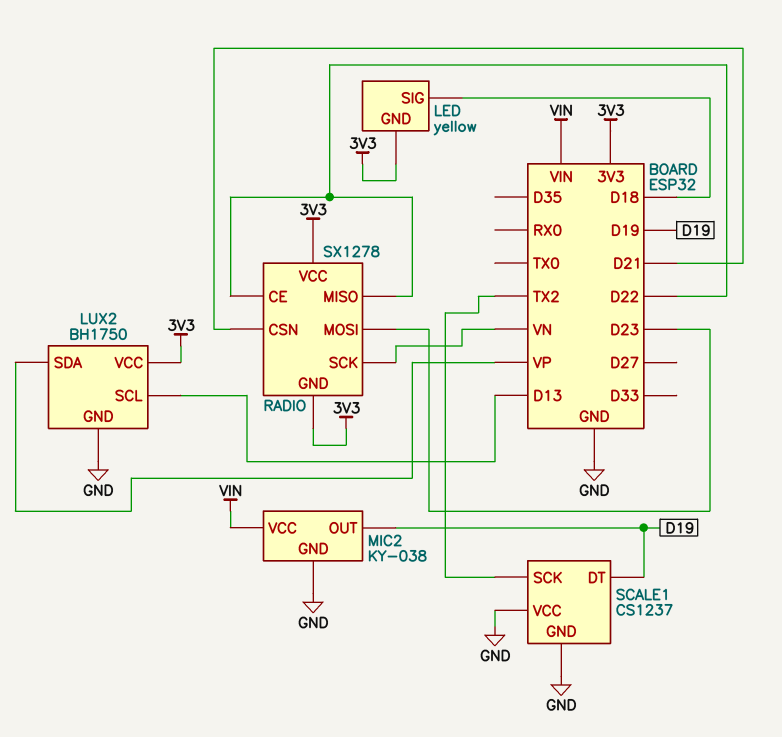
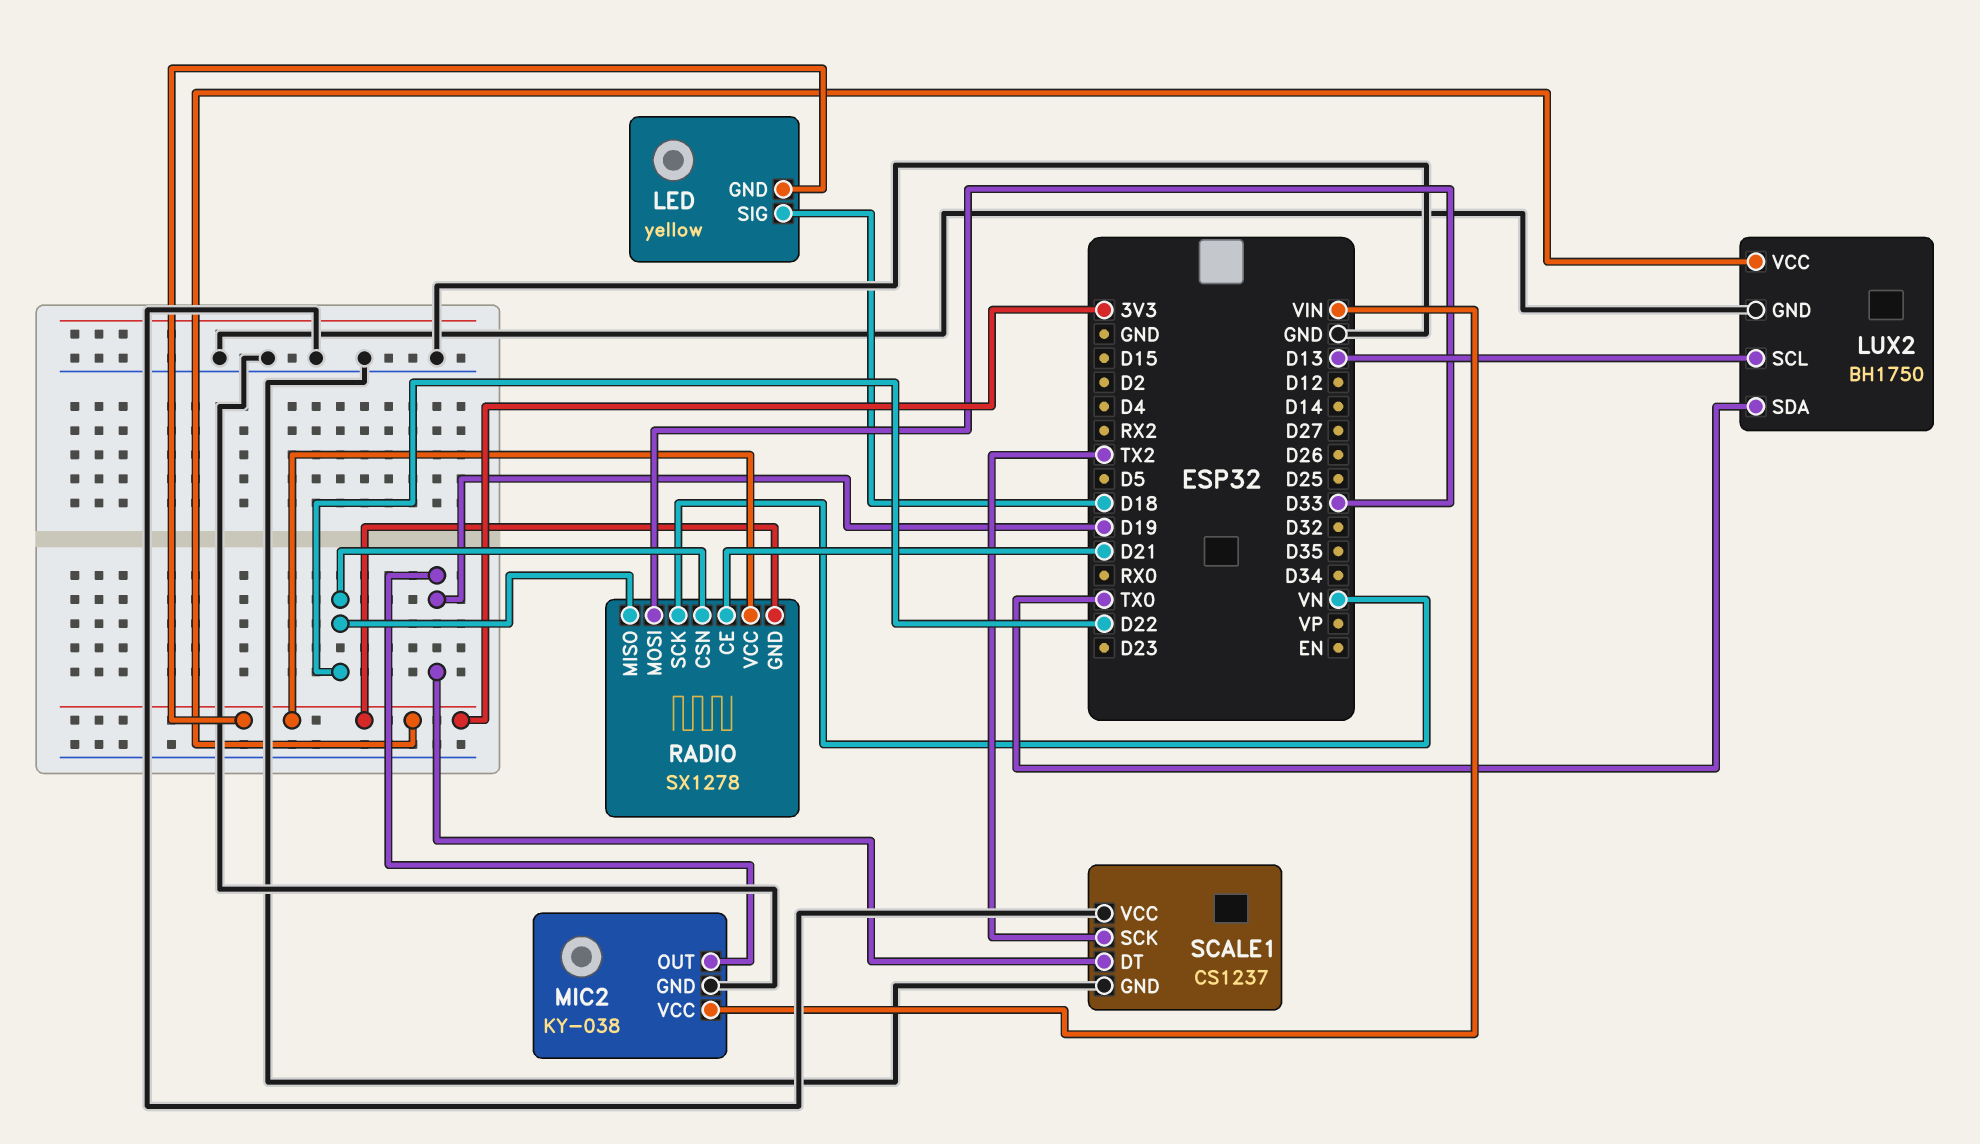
LUX2 pin SDA: VP -> TX0
RADIO pin CE: D22 -> D21
RADIO pin CSN: D21 -> D22
RADIO pin MOSI: D23 -> D33

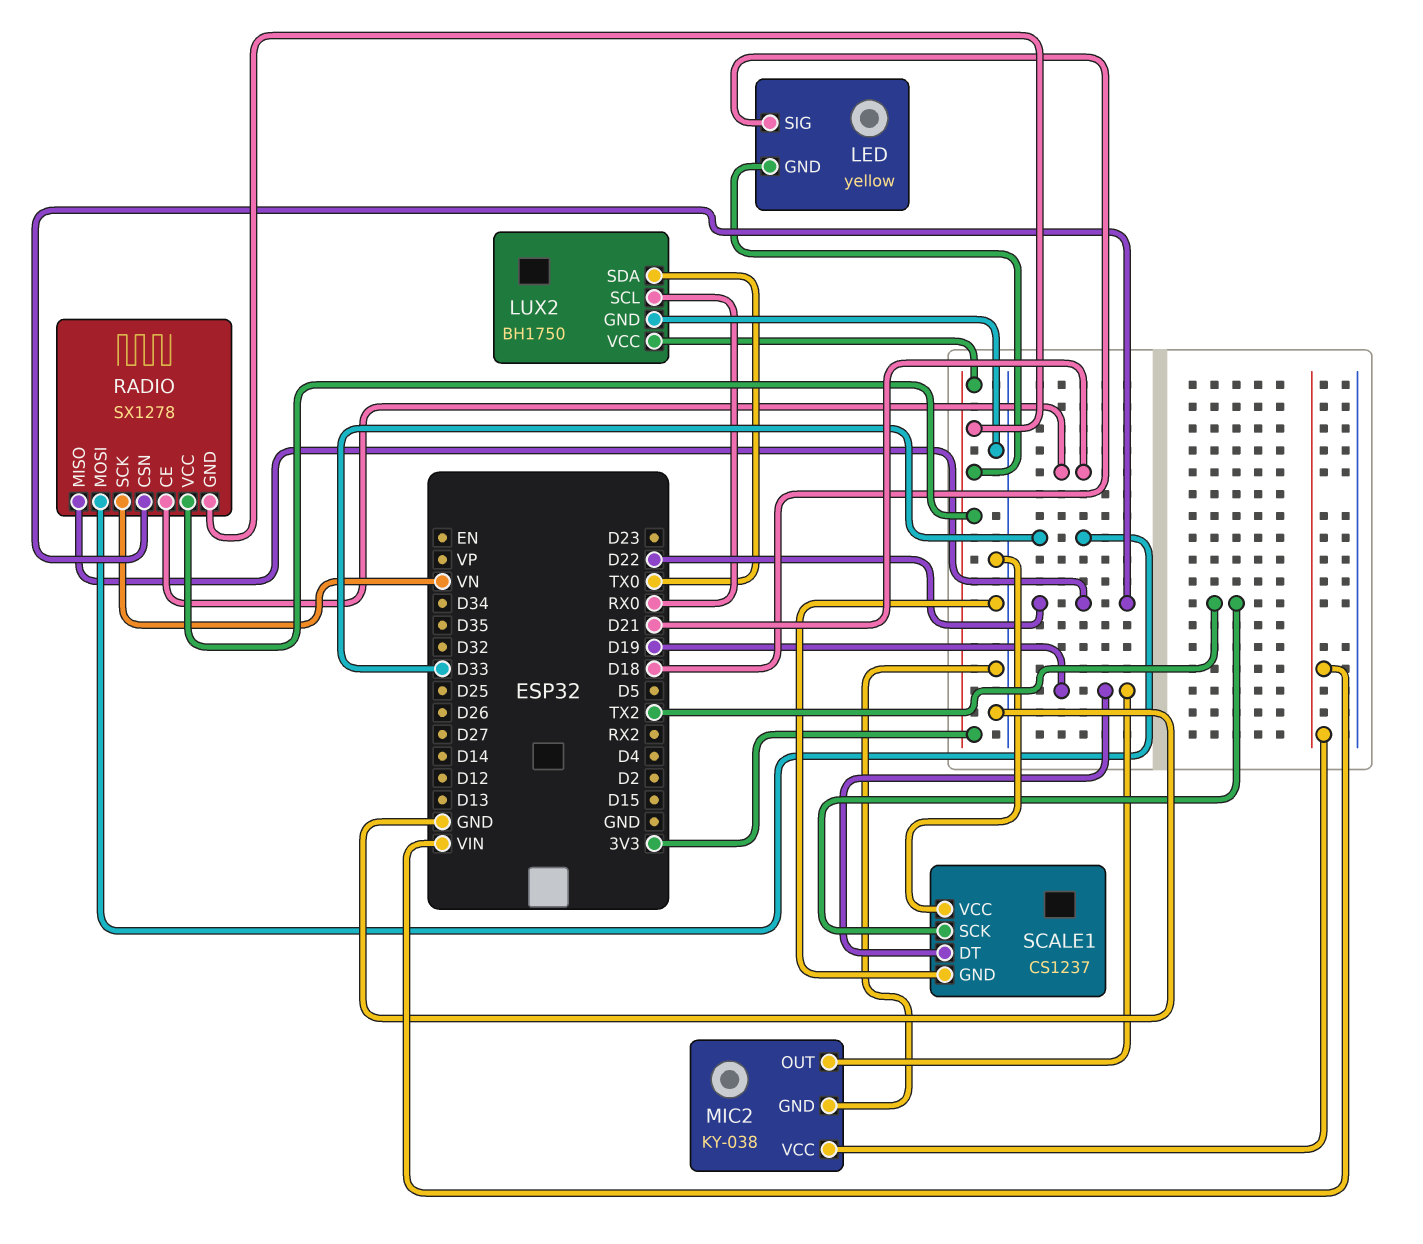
LUX2 pin SCL: D13 -> RX0

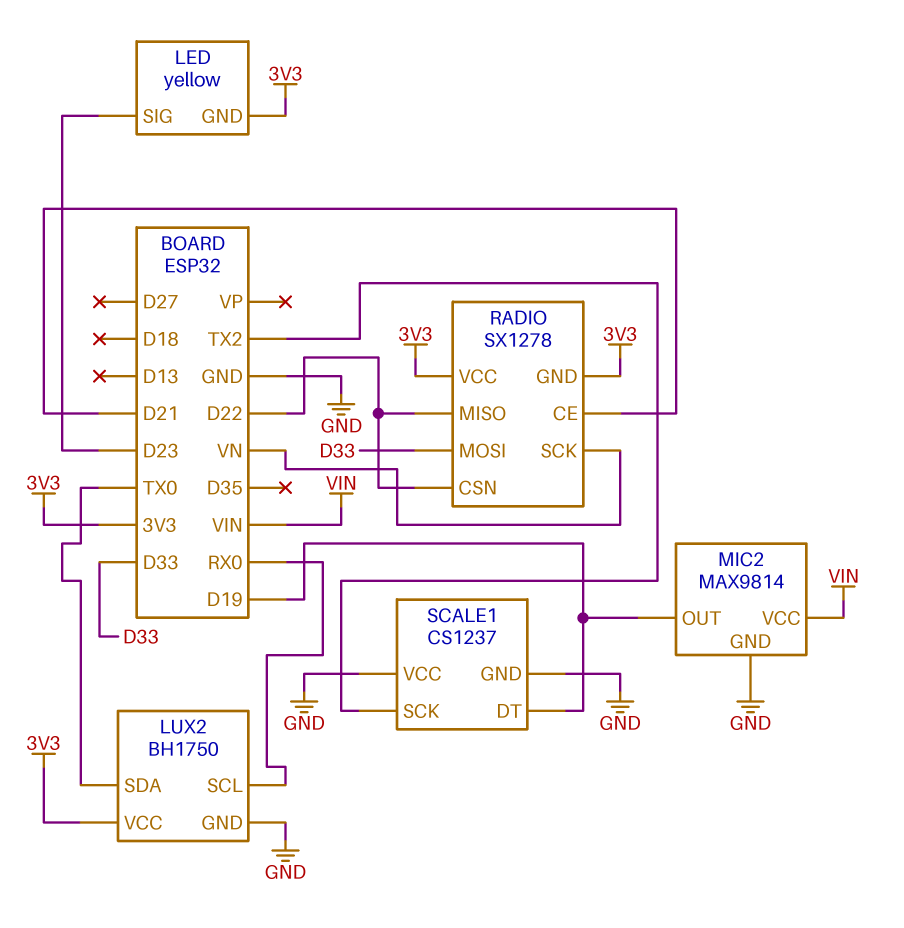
LED pin SIG: D18 -> D23
MIC2: KY-038 -> MAX9814

